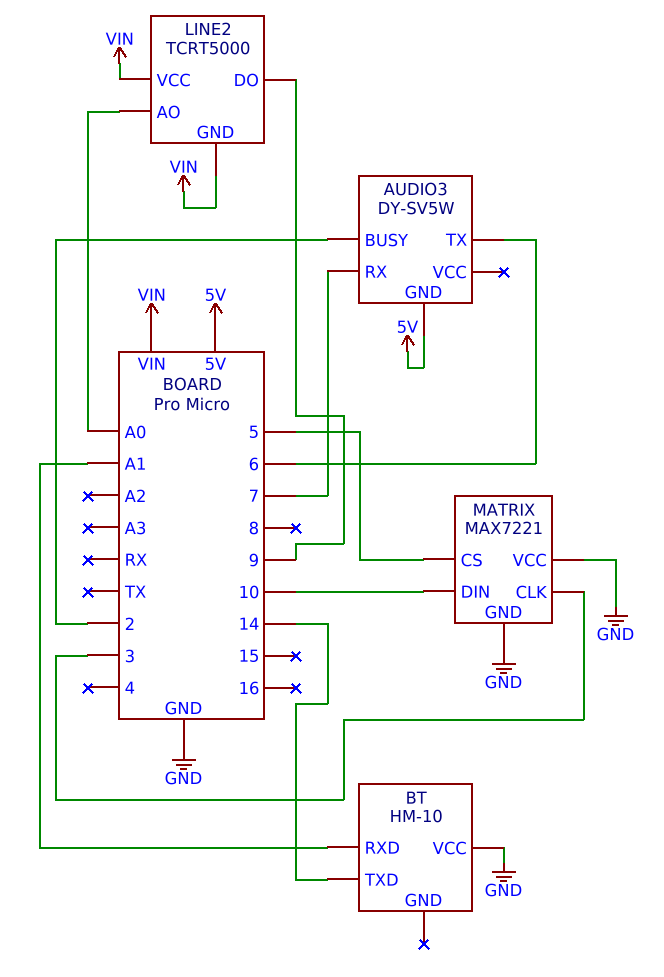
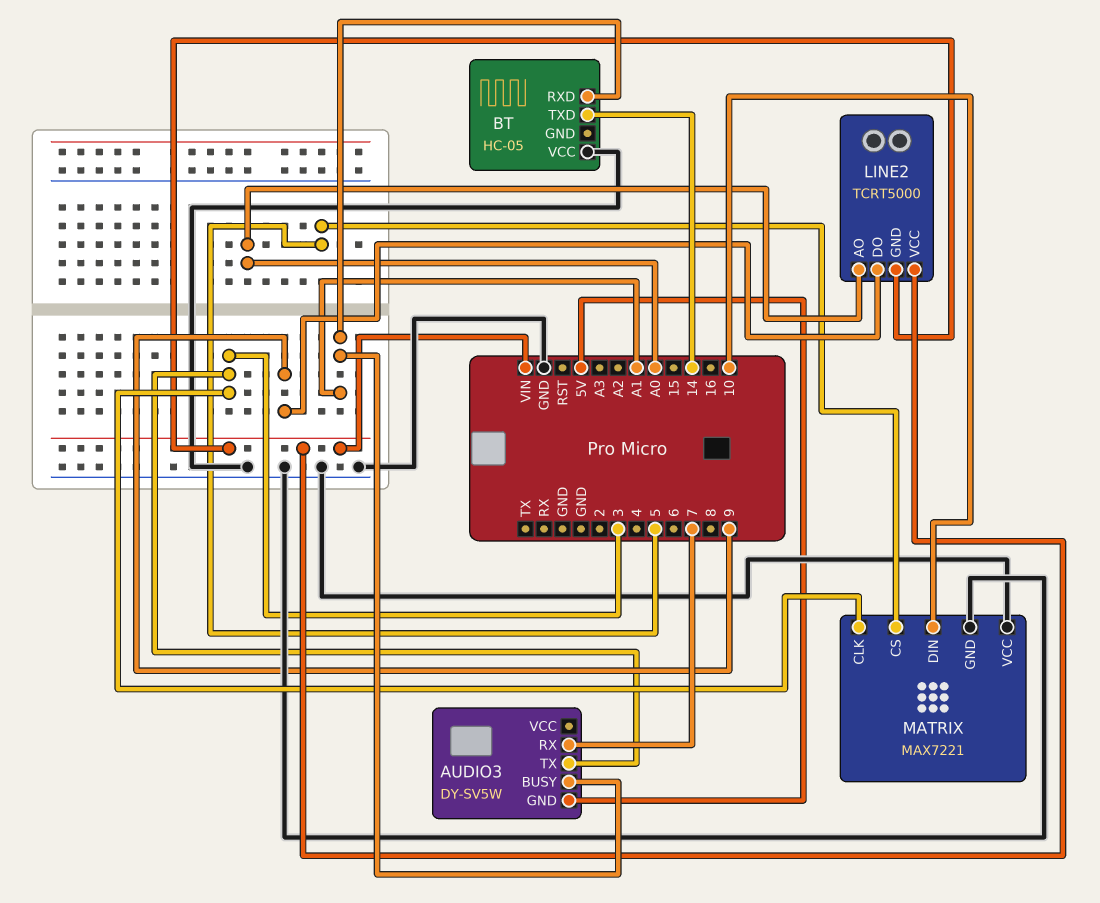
AUDIO3 pin BUSY: 2 -> A1
AUDIO3 pin TX: 6 -> 3
BT: HM-10 -> HC-05

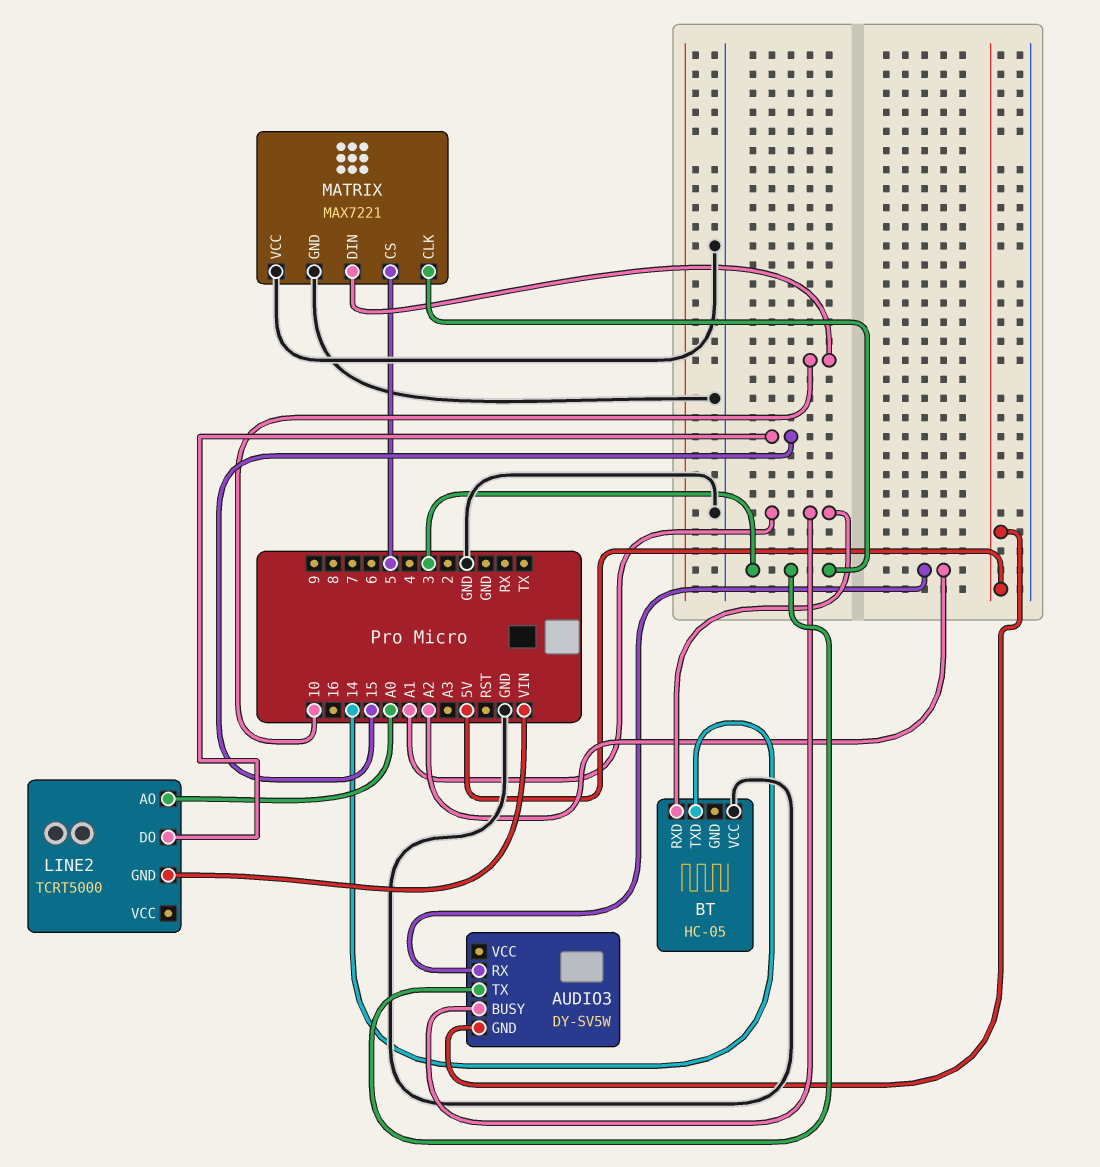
AUDIO3 pin RX: 7 -> A2
LINE2 pin DO: 9 -> 15
LINE2 pin VCC: VIN -> none

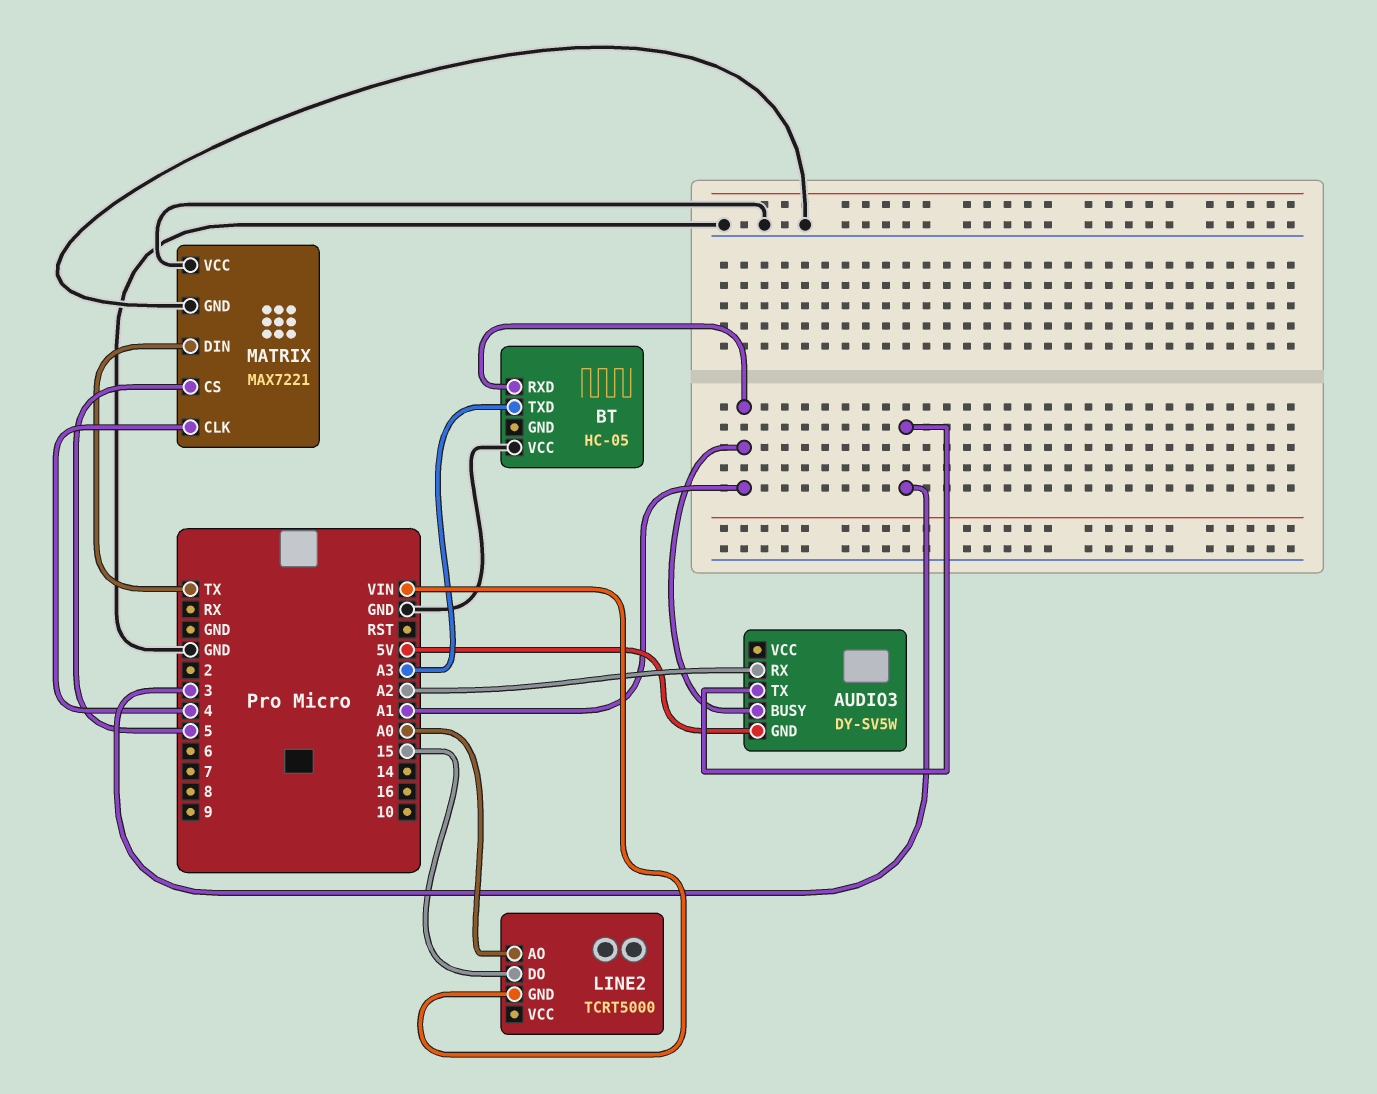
BT pin TXD: 14 -> A3
MATRIX pin CLK: 3 -> 4
MATRIX pin DIN: 10 -> TX

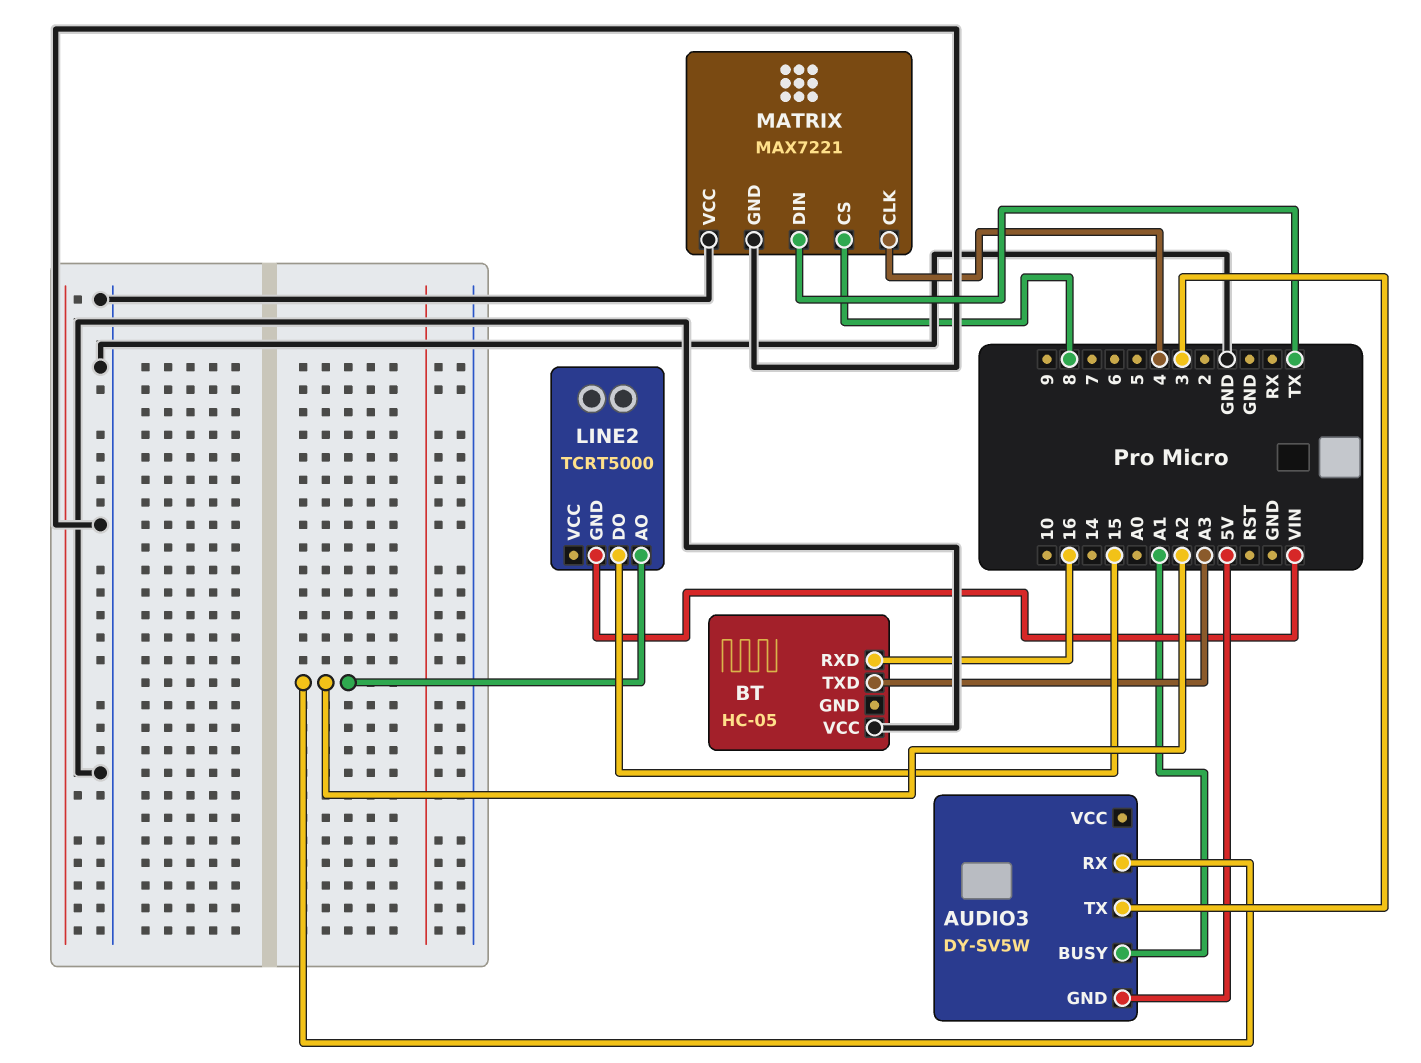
BT pin RXD: A1 -> 16
LINE2 pin AO: A0 -> A2
MATRIX pin CS: 5 -> 8

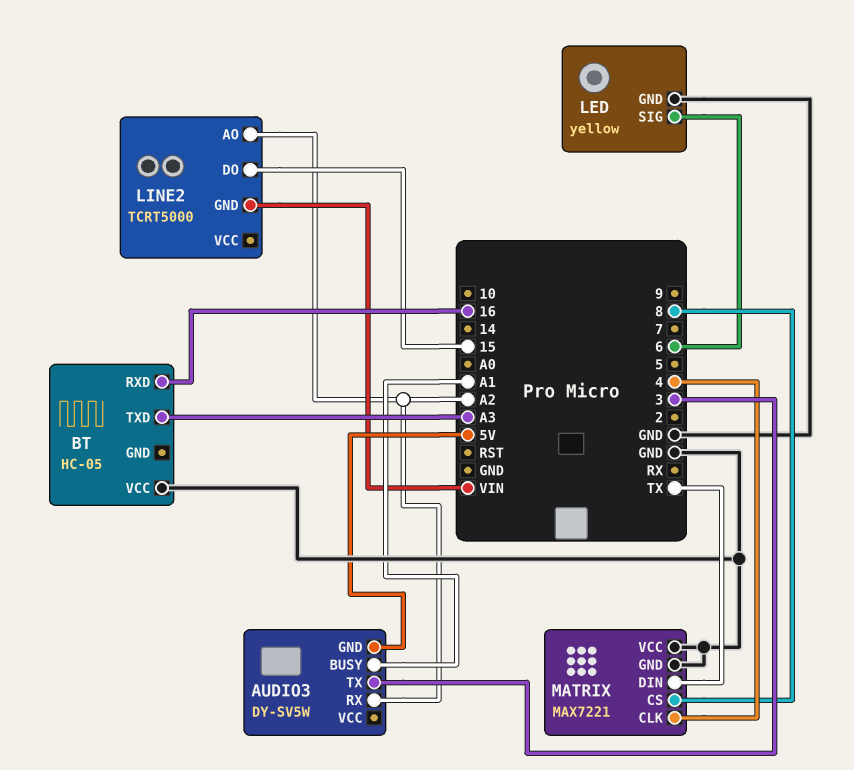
LED: none -> yellow
LED pin GND: none -> GND
LED pin SIG: none -> 6

